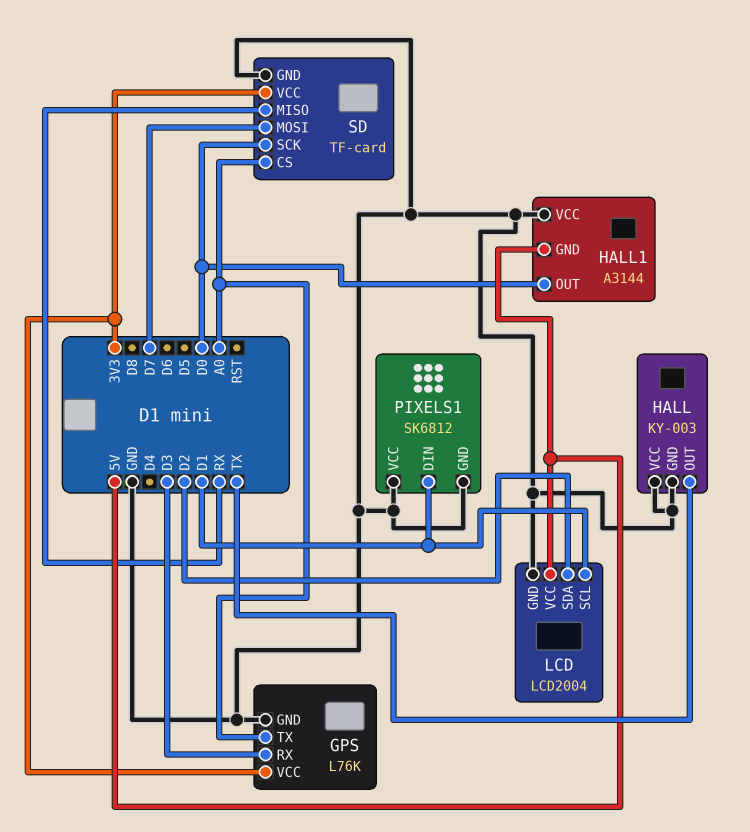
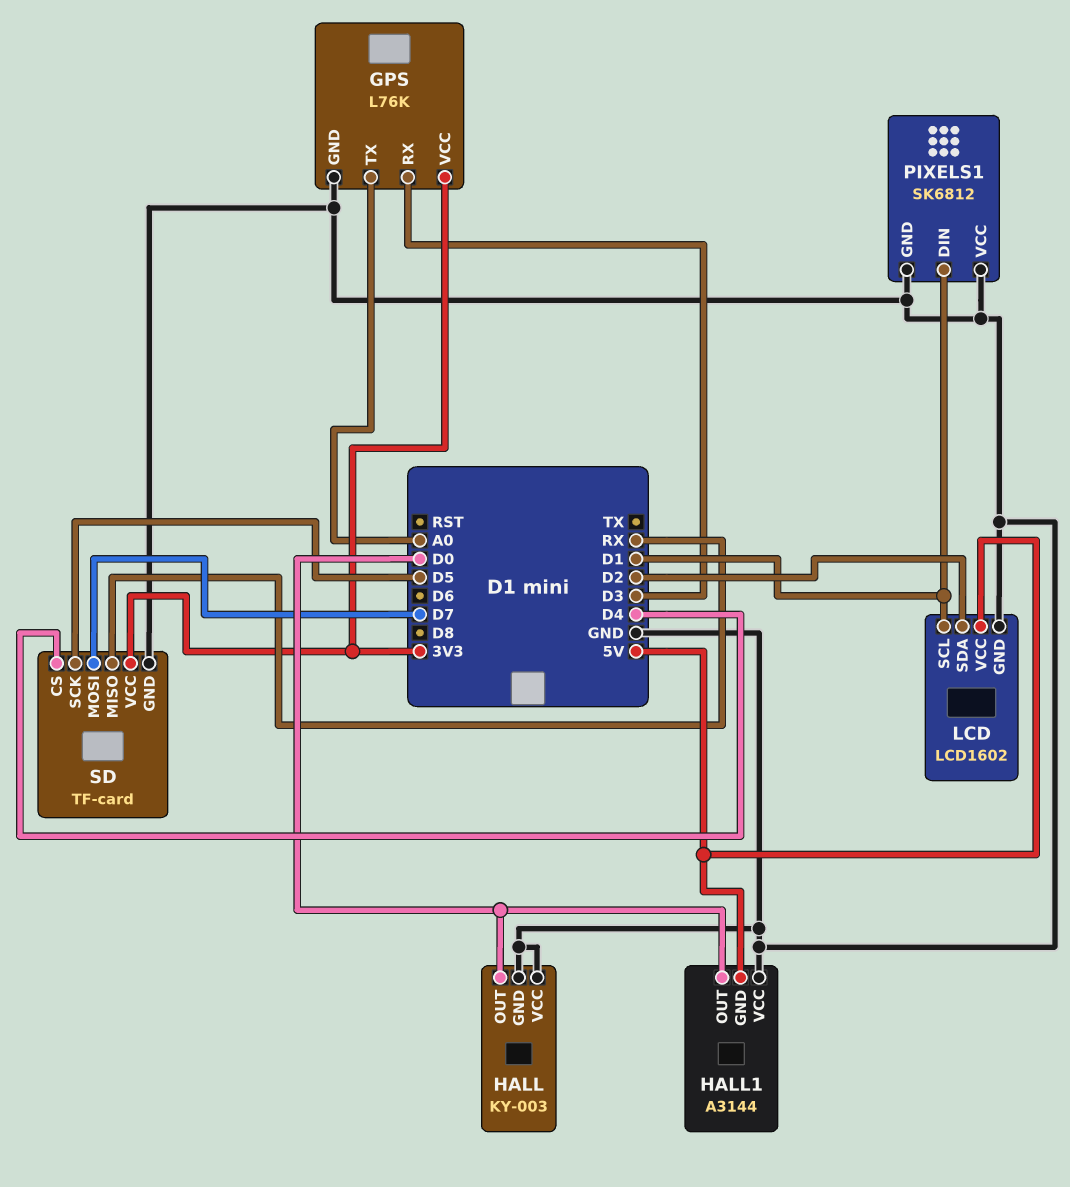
HALL pin OUT: TX -> D0
LCD: LCD2004 -> LCD1602
SD pin CS: A0 -> D4
SD pin SCK: D0 -> D5

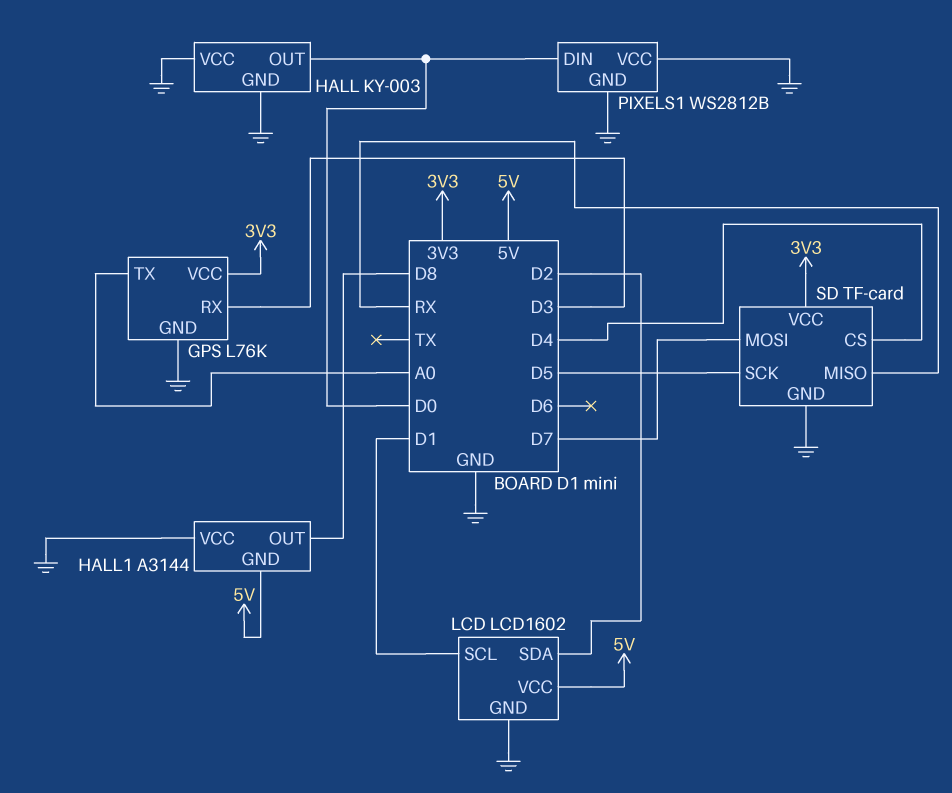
HALL1 pin OUT: D0 -> D8
PIXELS1: SK6812 -> WS2812B
PIXELS1 pin DIN: D1 -> D0

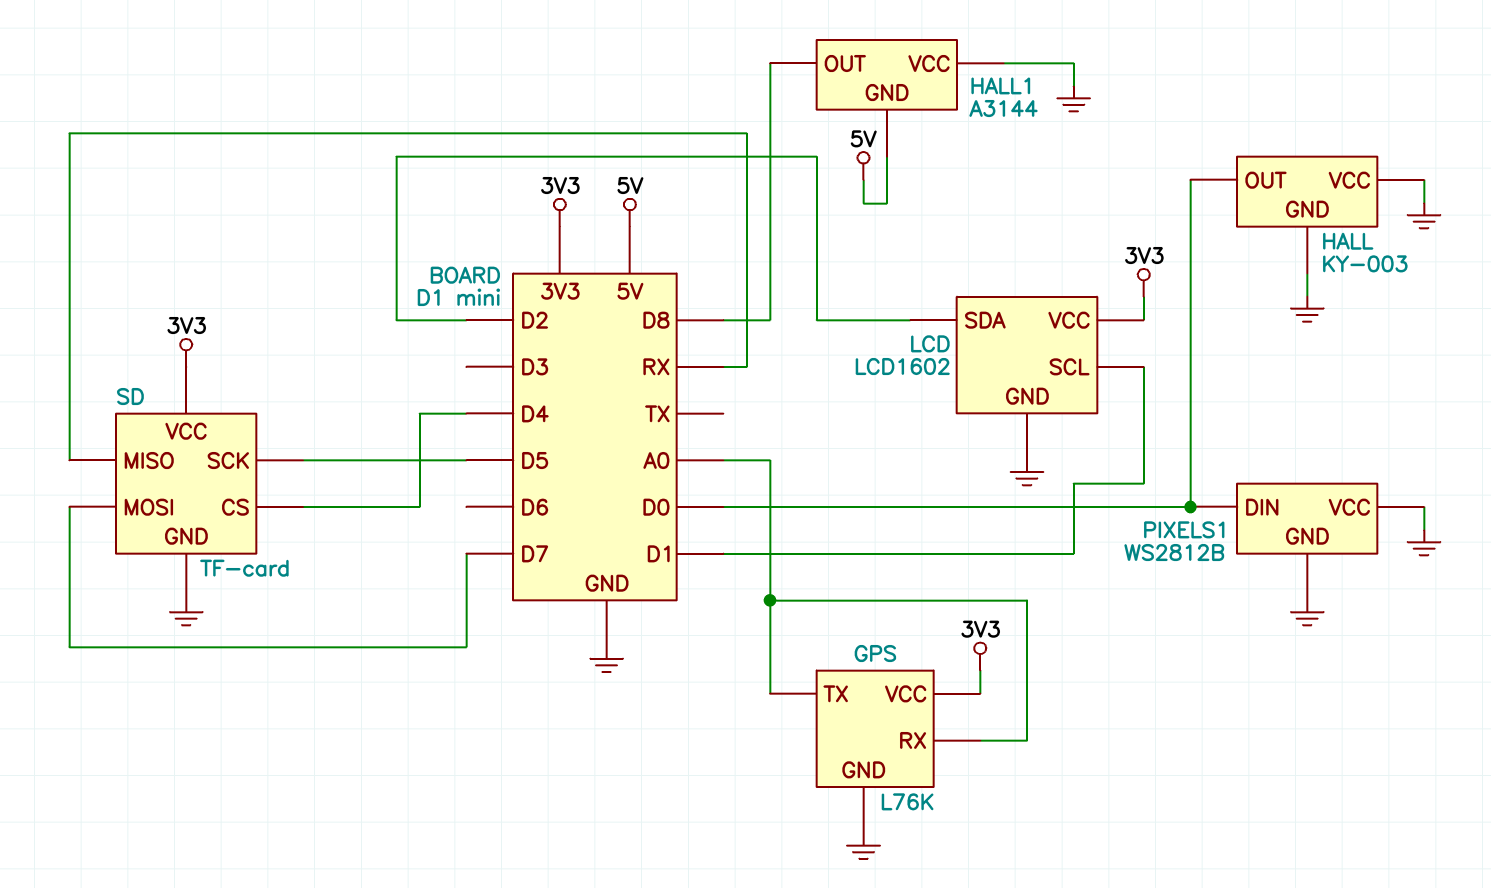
GPS pin RX: D3 -> A0
LCD pin VCC: 5V -> 3V3

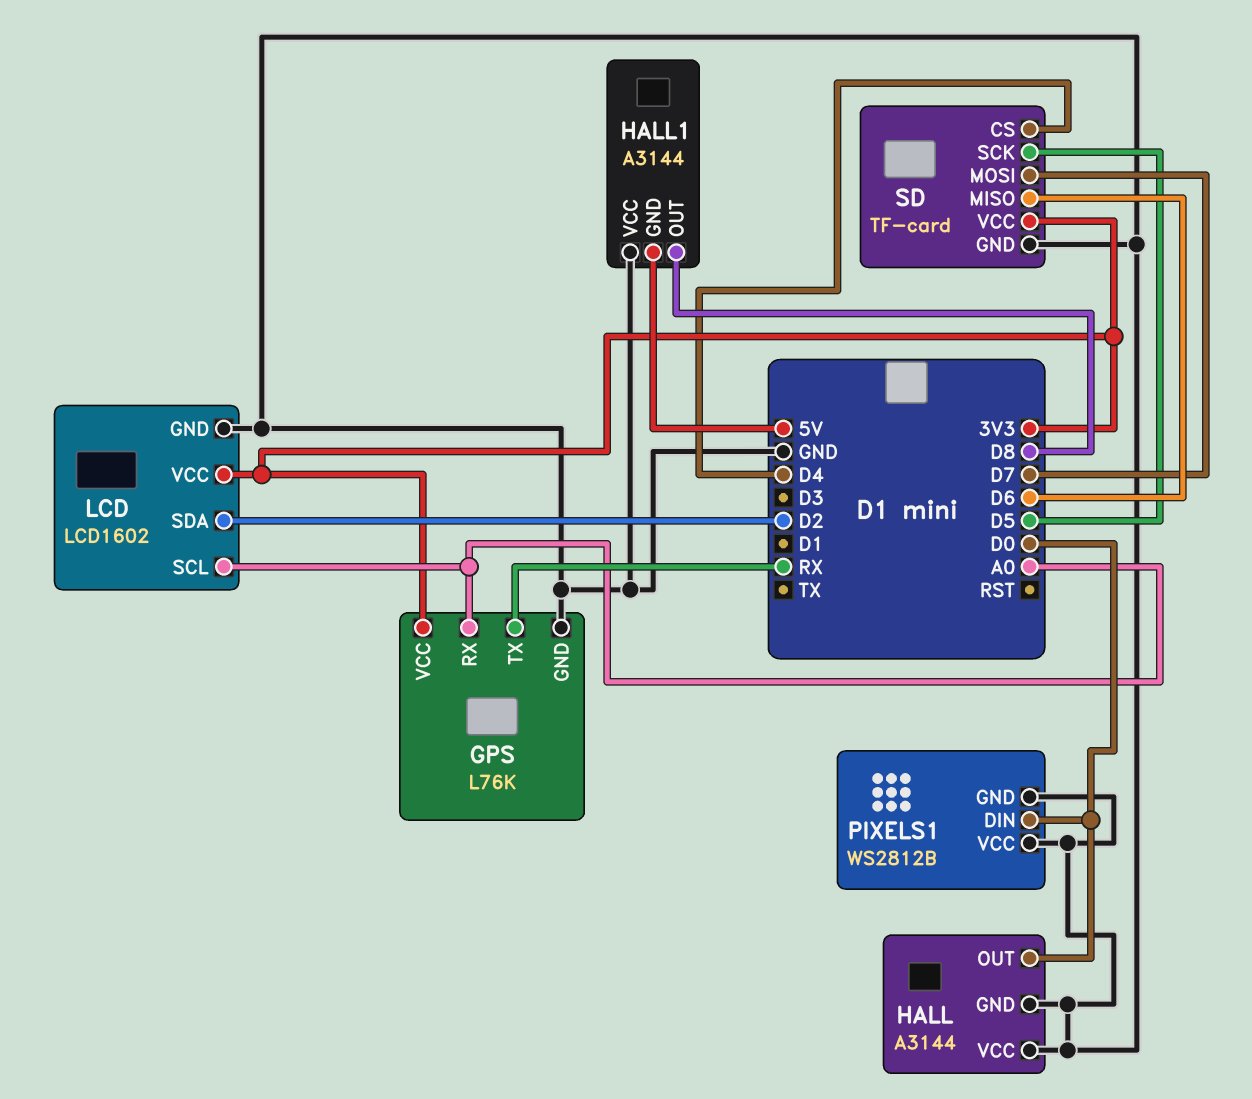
GPS pin TX: A0 -> RX
HALL: KY-003 -> A3144
LCD pin SCL: D1 -> A0
SD pin MISO: RX -> D6

